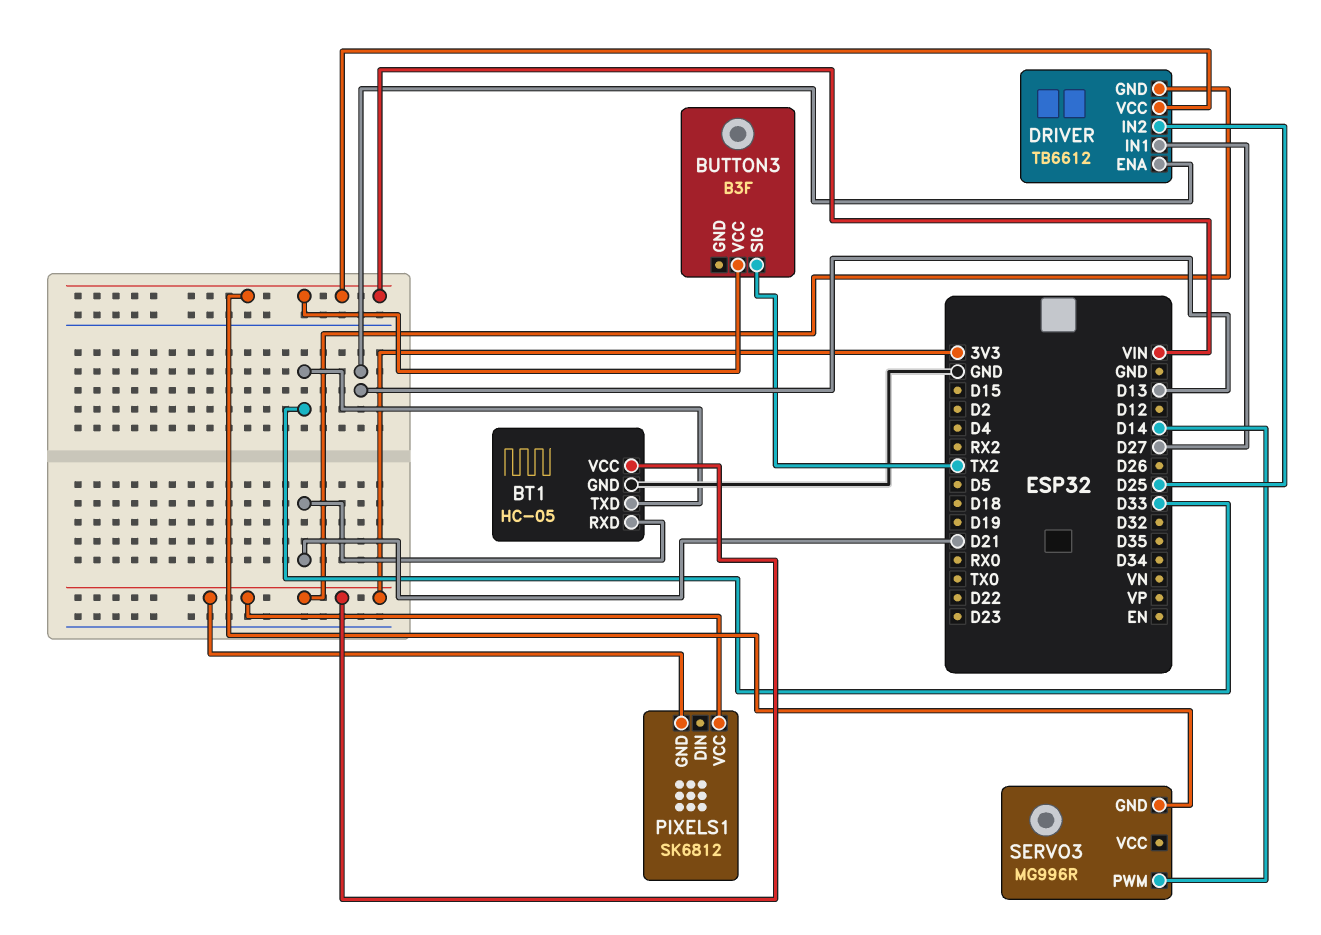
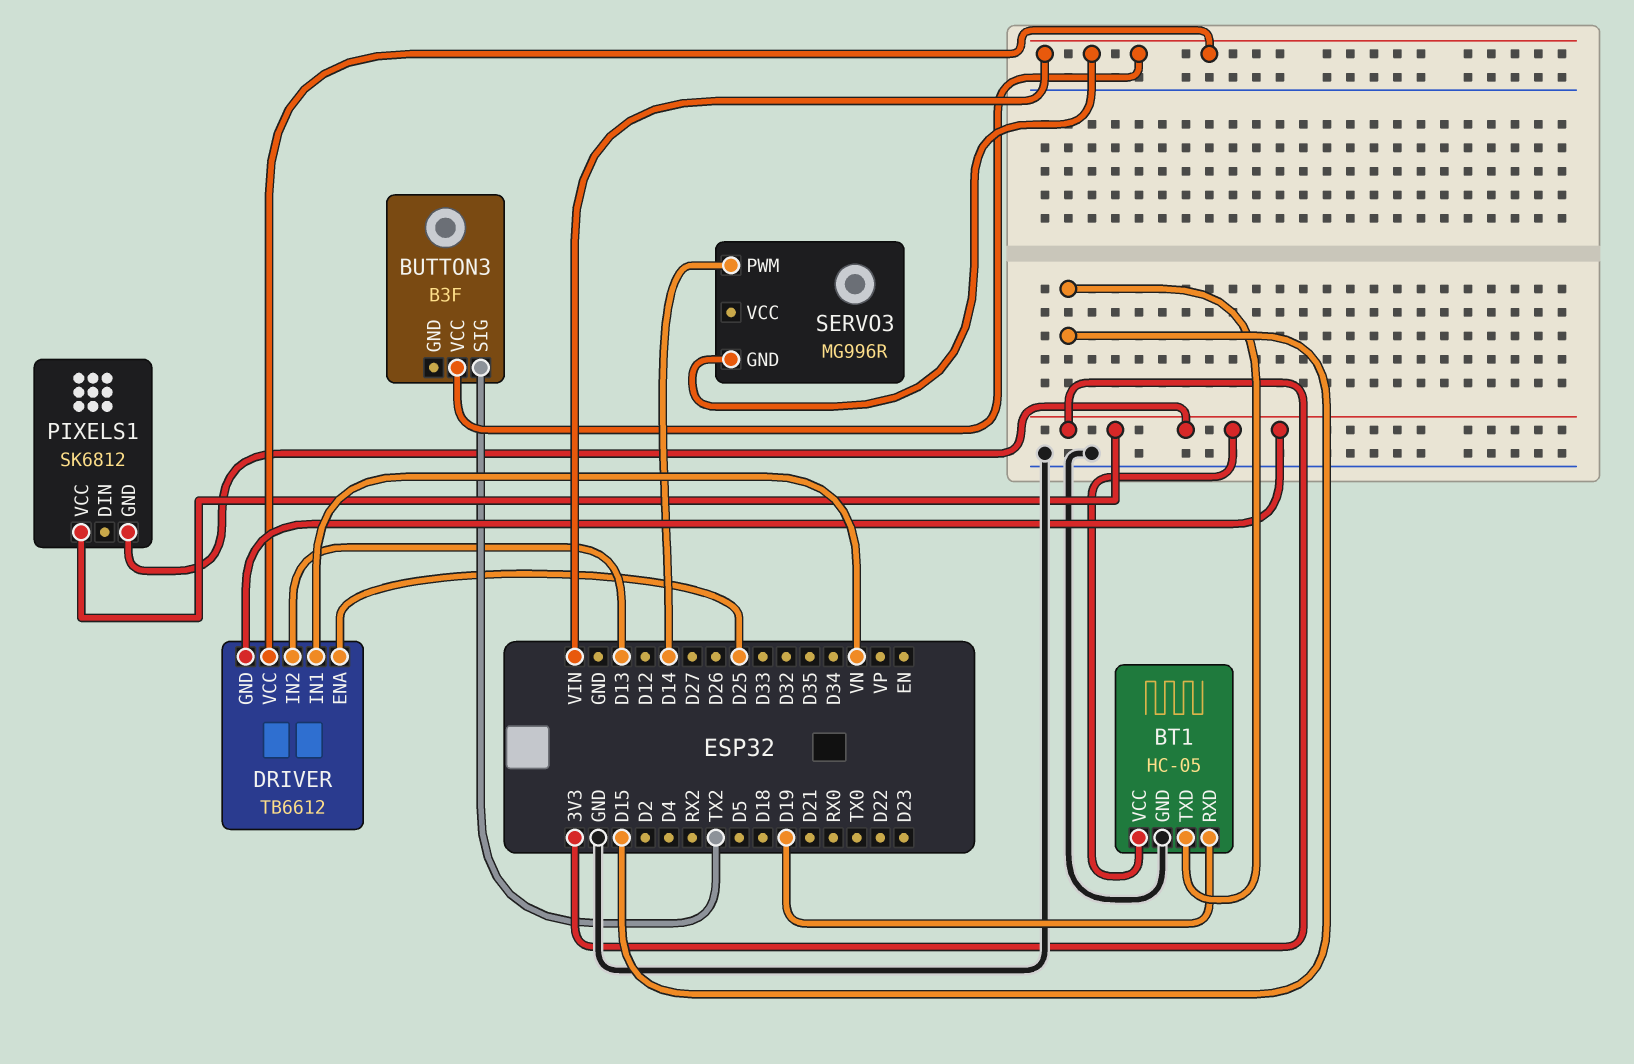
BT1 pin RXD: D21 -> D19
BT1 pin TXD: D33 -> D15
DRIVER pin ENA: D13 -> D25
DRIVER pin IN1: D27 -> VN
DRIVER pin IN2: D25 -> D13

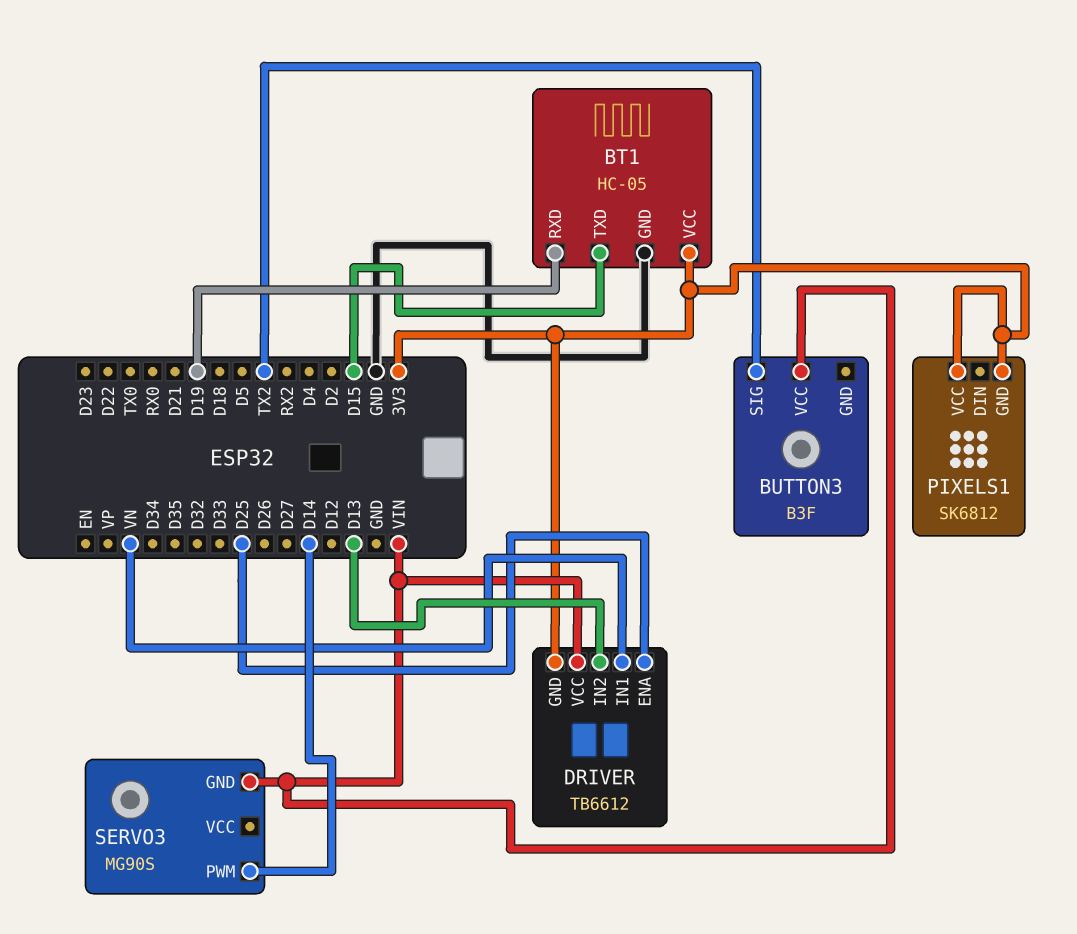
SERVO3: MG996R -> MG90S

